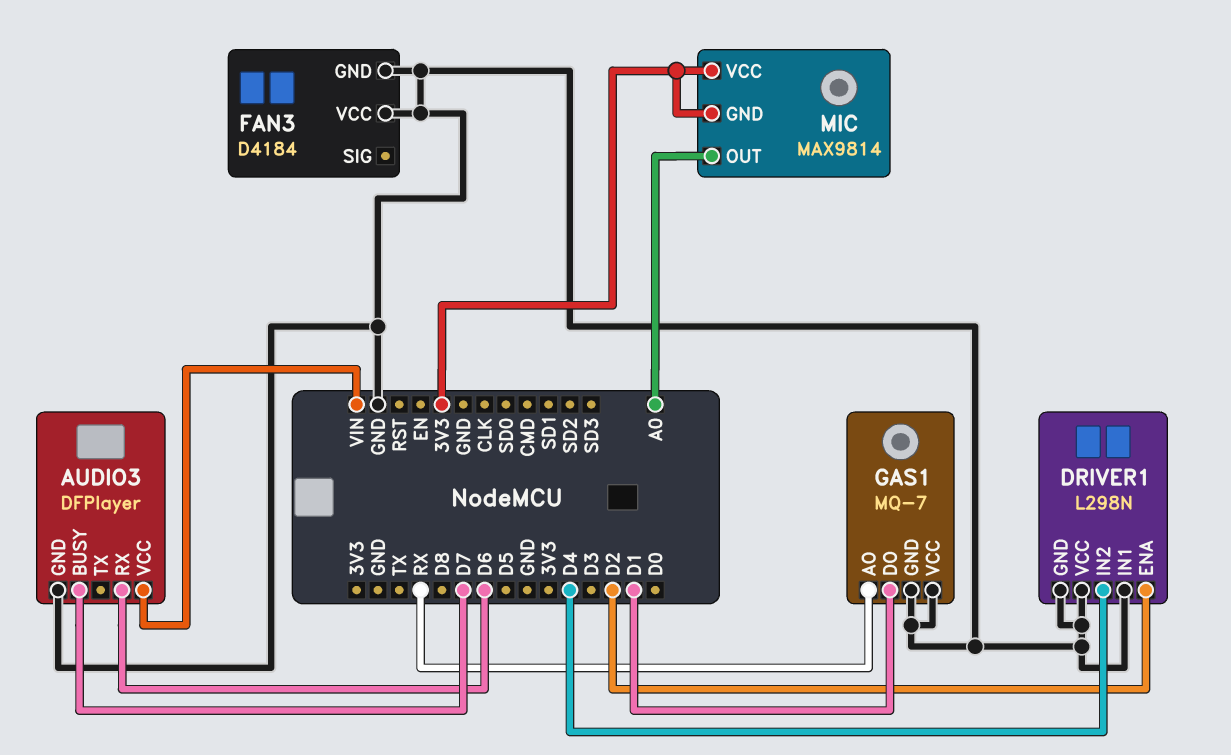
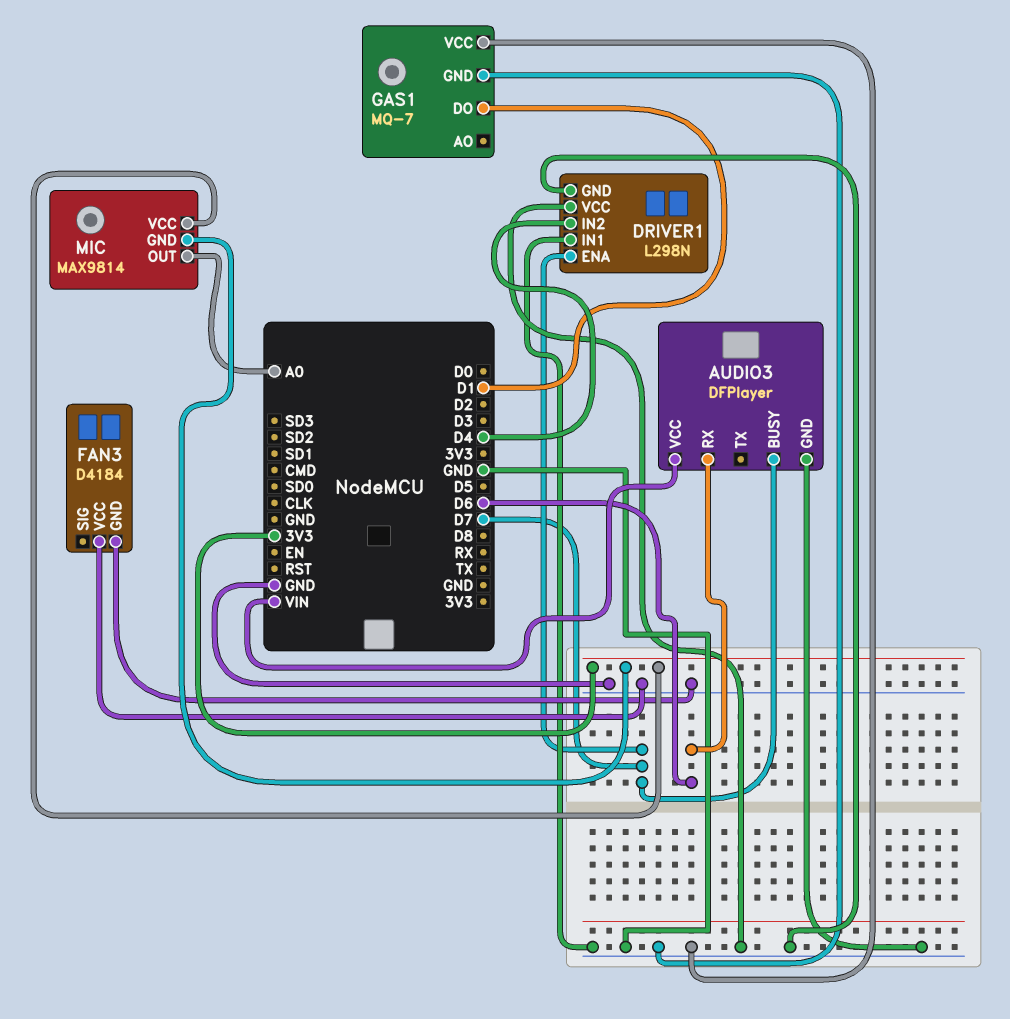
DRIVER1 pin ENA: D2 -> D7
GAS1 pin AO: RX -> none

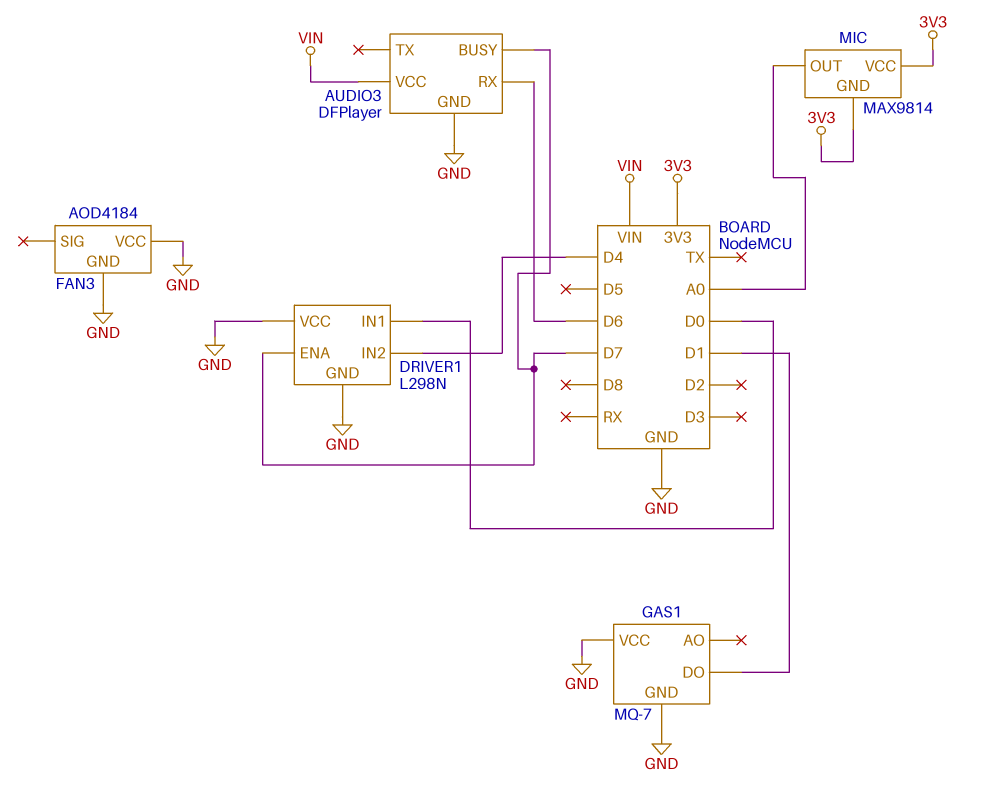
DRIVER1 pin IN1: GND -> D0
FAN3: D4184 -> AOD4184

